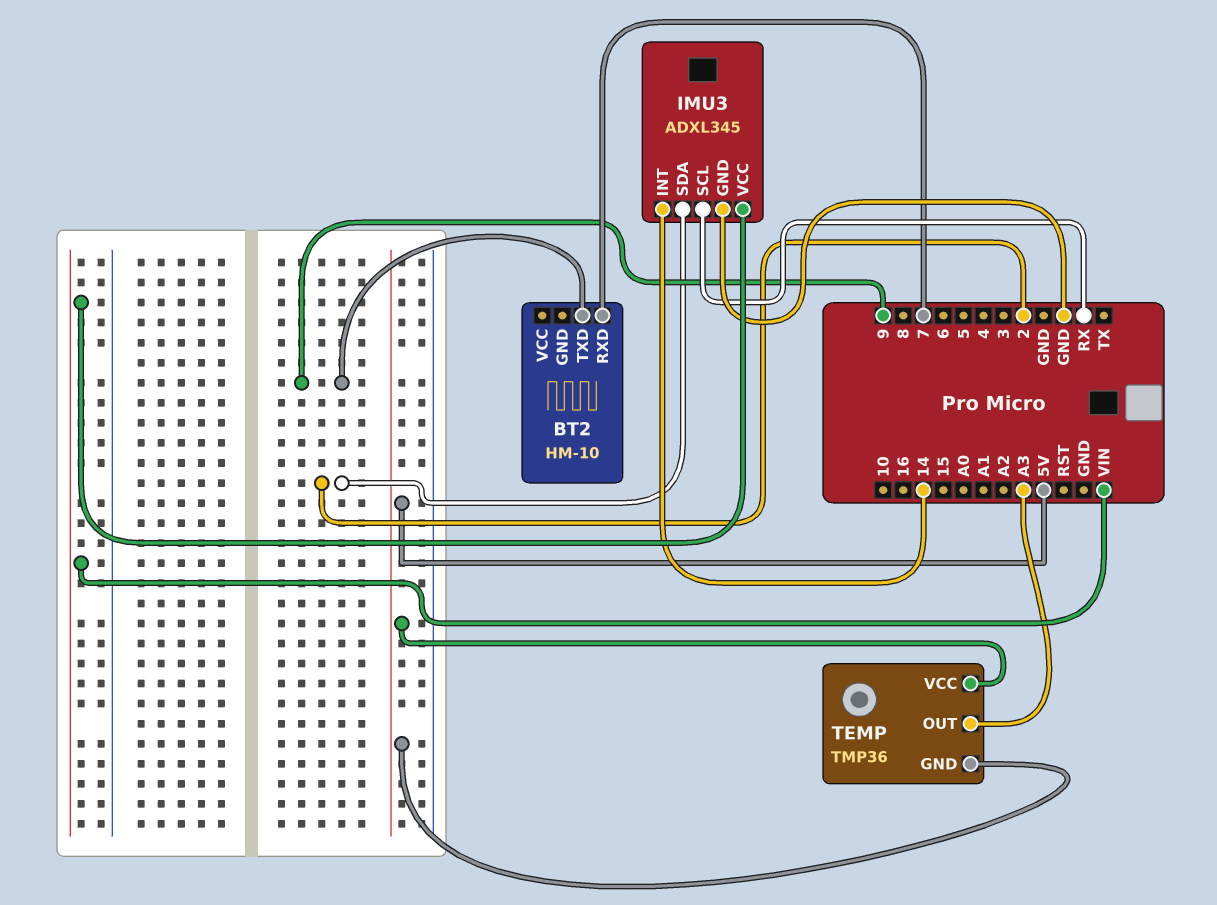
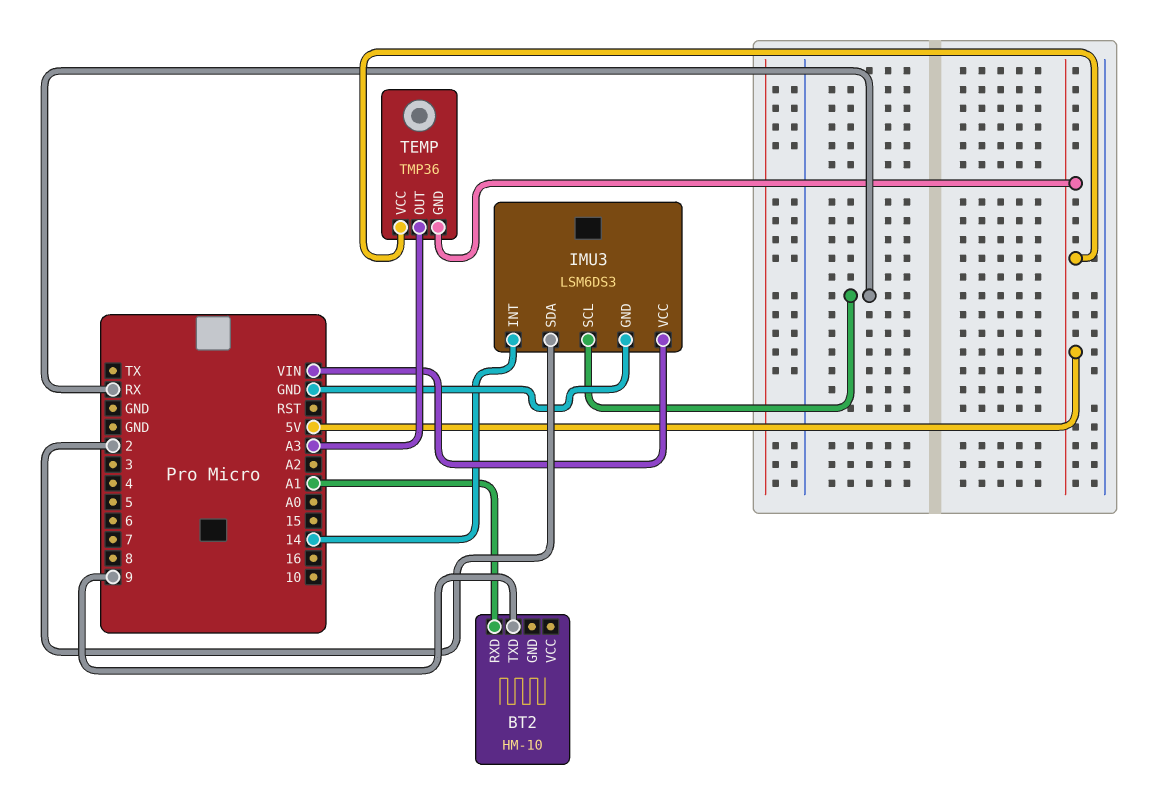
BT2 pin RXD: 7 -> A1
IMU3: ADXL345 -> LSM6DS3

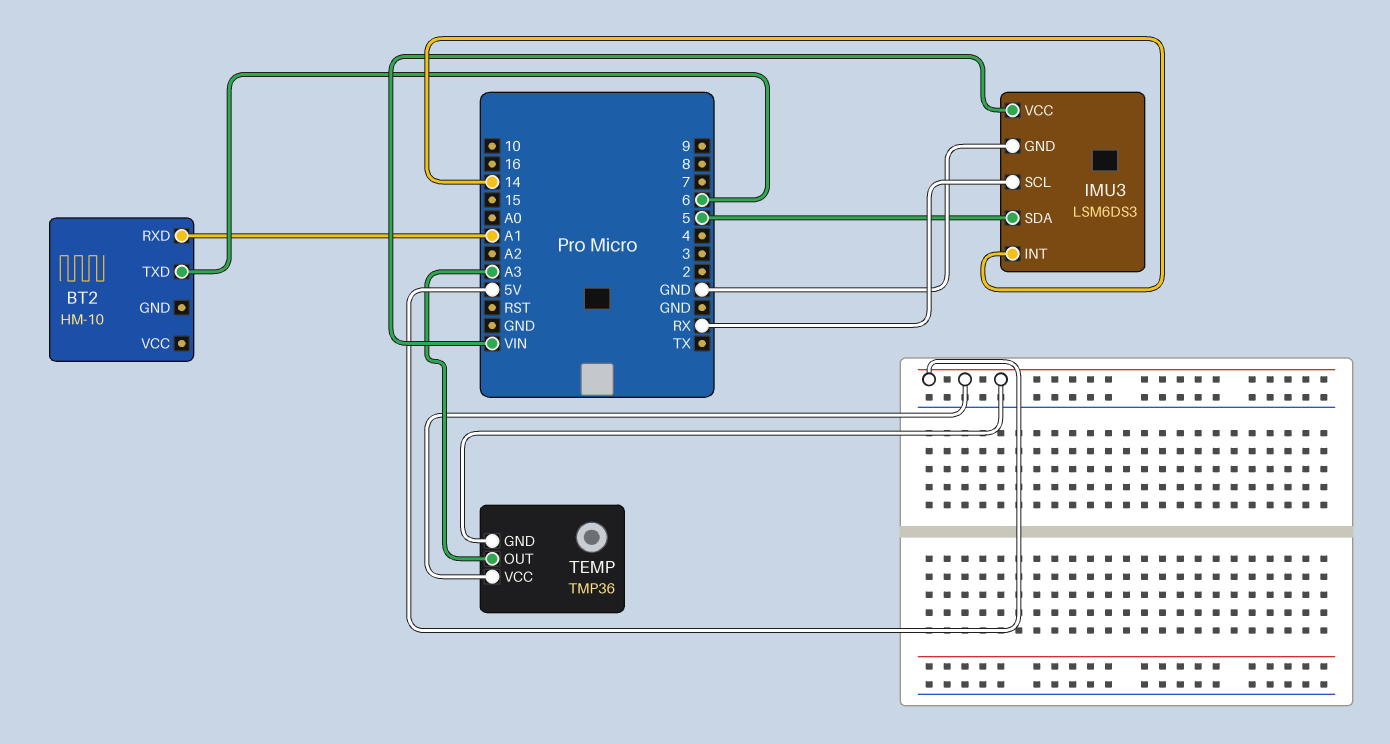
BT2 pin TXD: 9 -> 6
IMU3 pin SDA: 2 -> 5

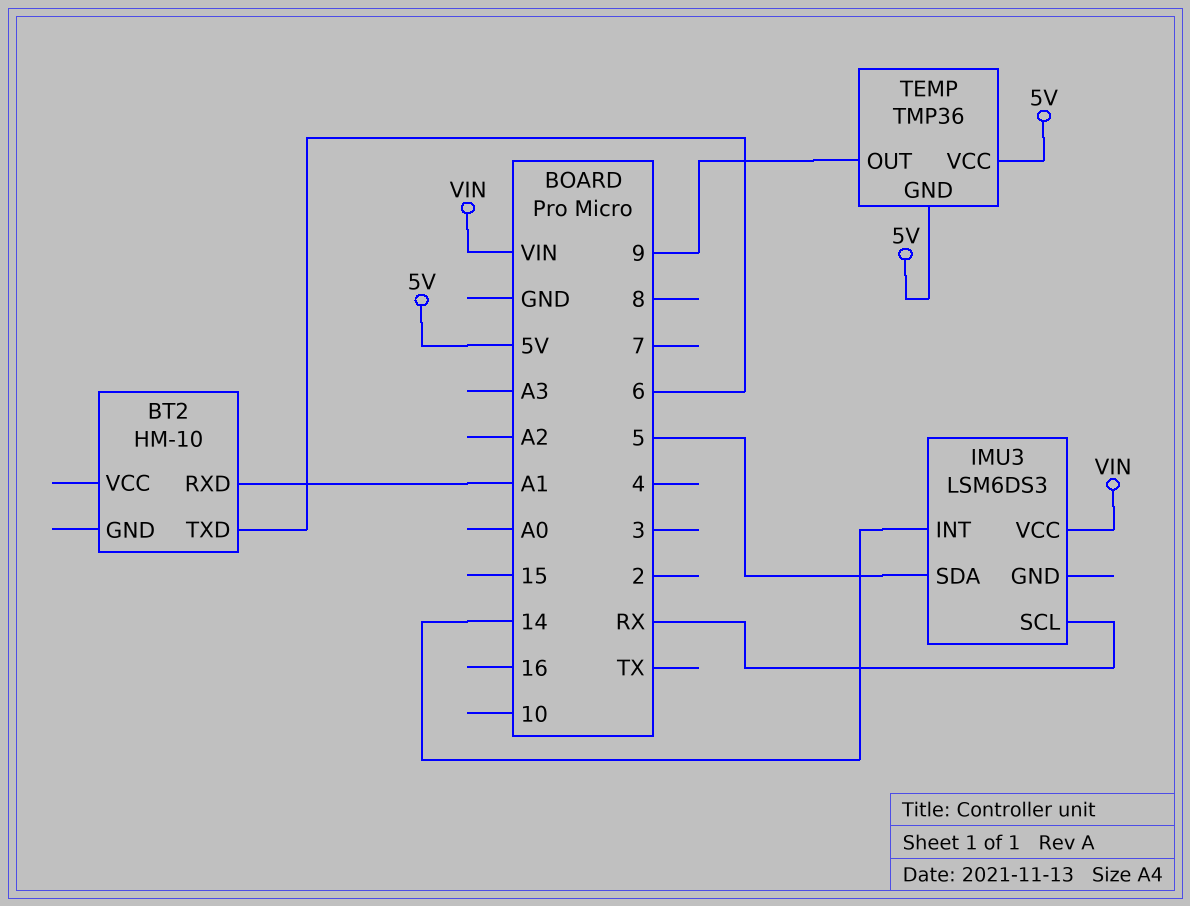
IMU3 pin GND: GND -> none
TEMP pin OUT: A3 -> 9

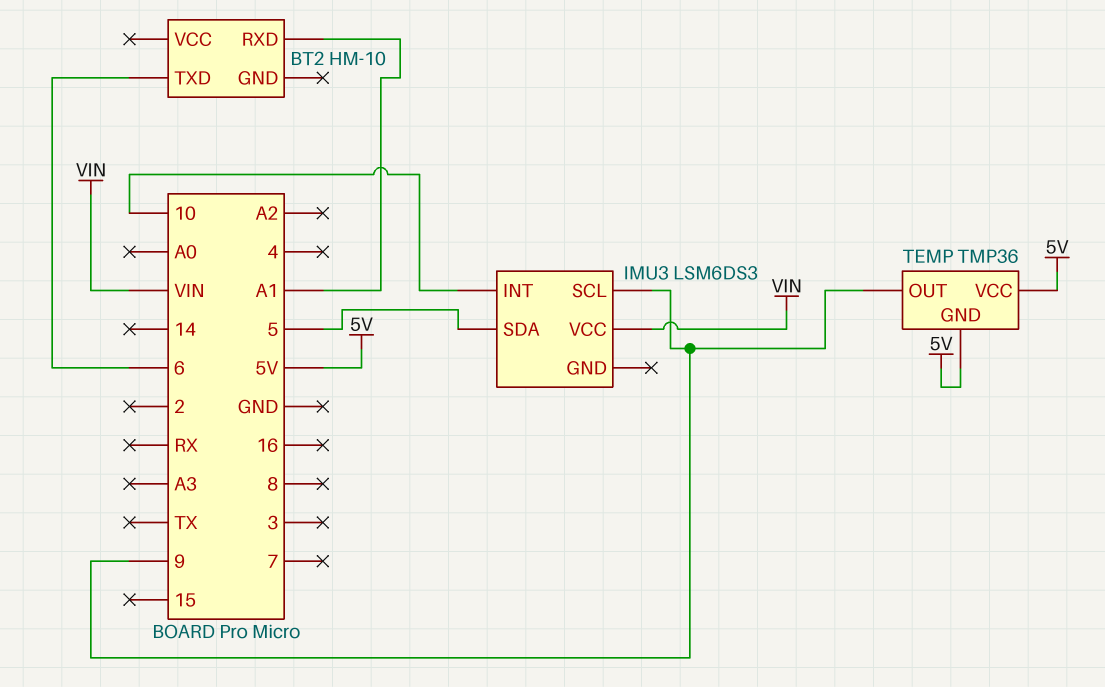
IMU3 pin INT: 14 -> 10
IMU3 pin SCL: RX -> 9

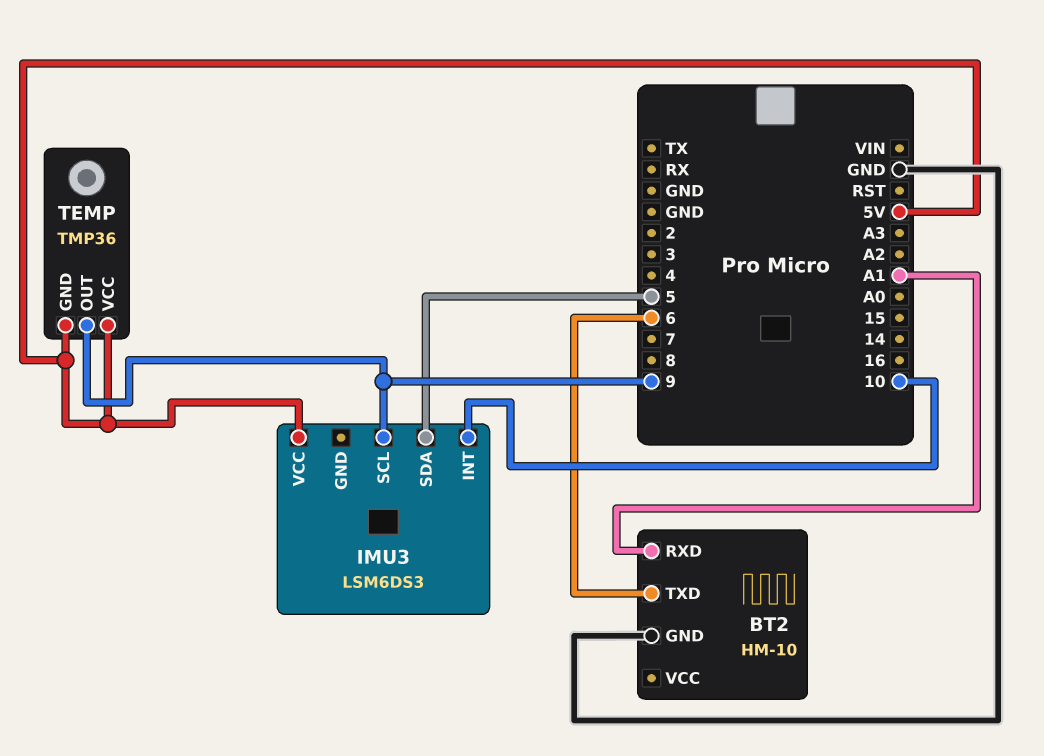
BT2 pin GND: none -> GND
IMU3 pin VCC: VIN -> 5V

